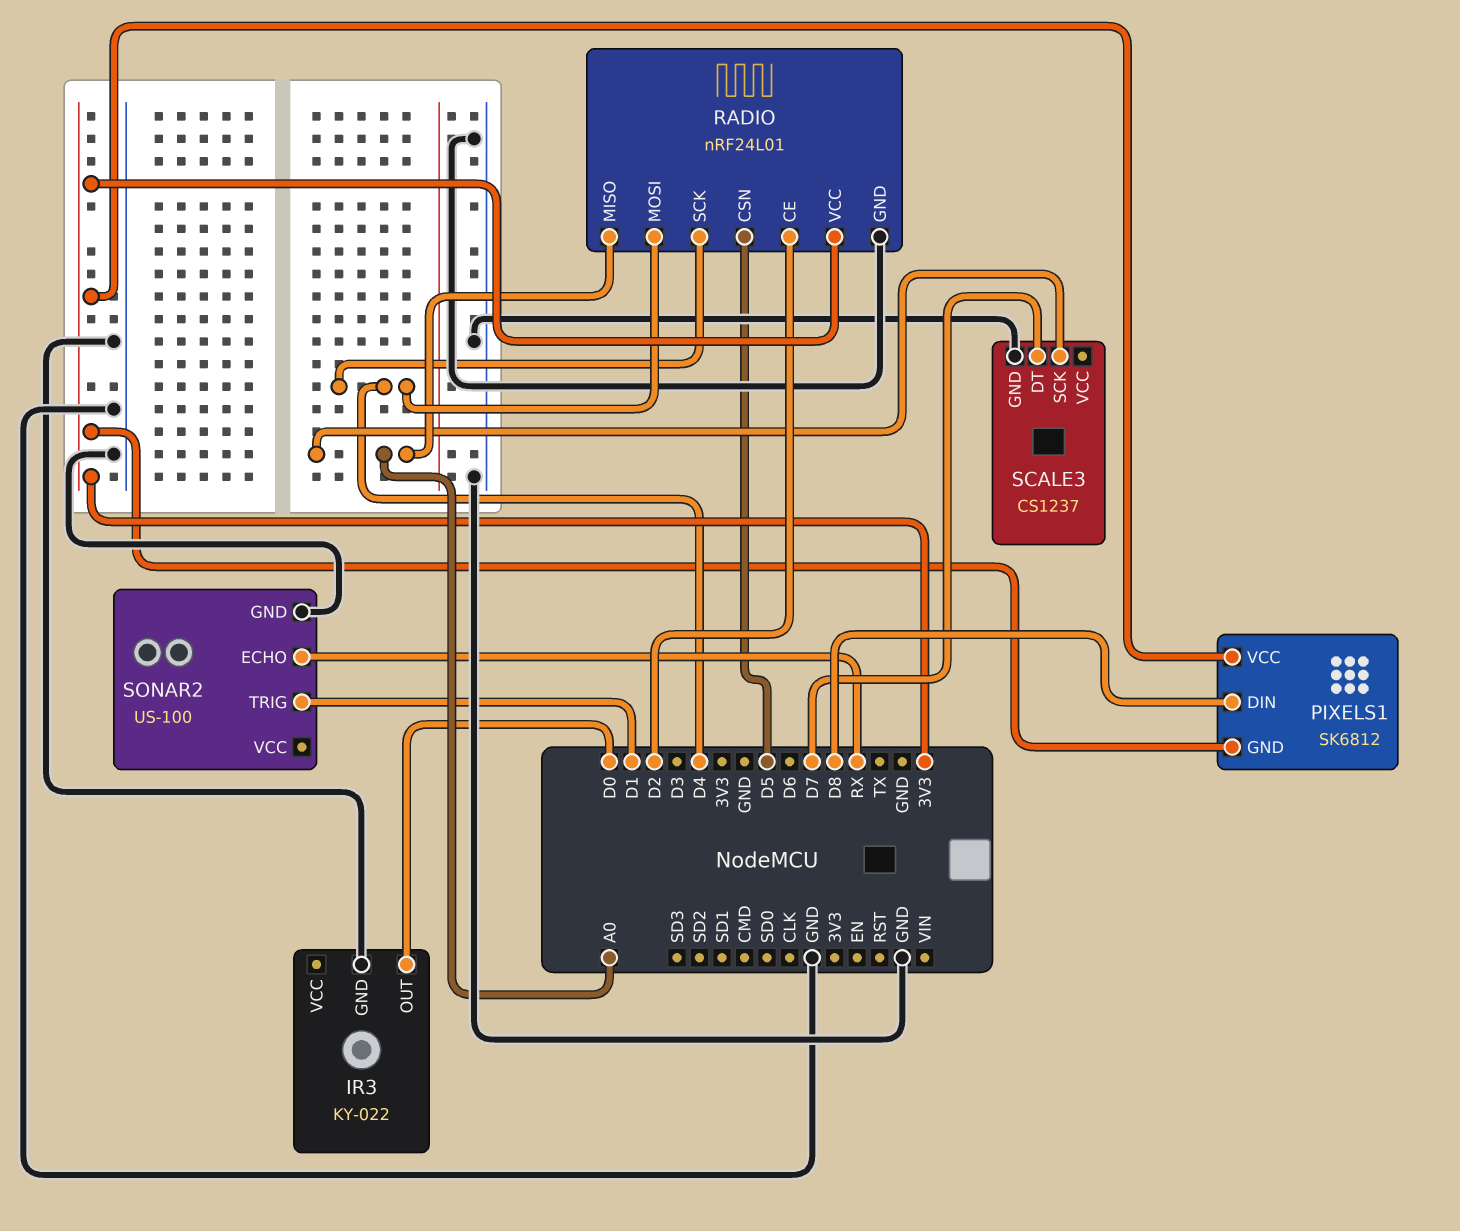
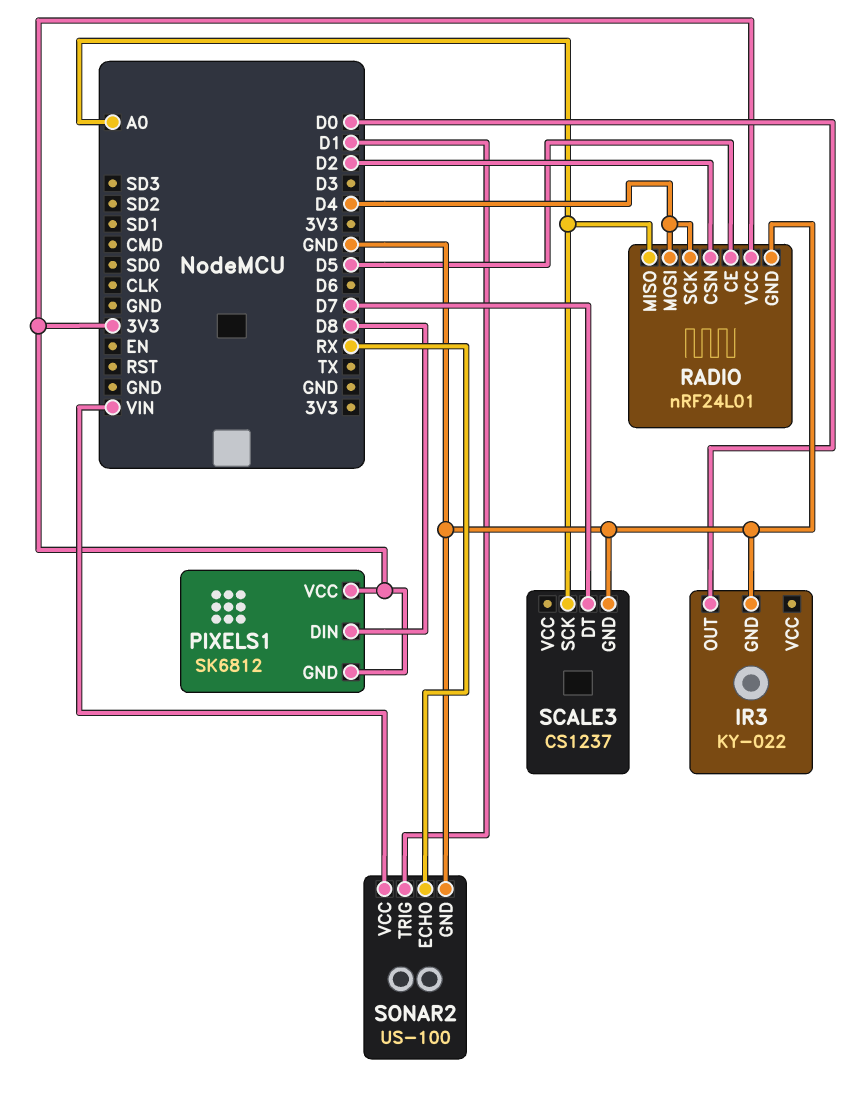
RADIO pin CE: D2 -> D5
RADIO pin CSN: D5 -> D2
SONAR2 pin VCC: none -> VIN

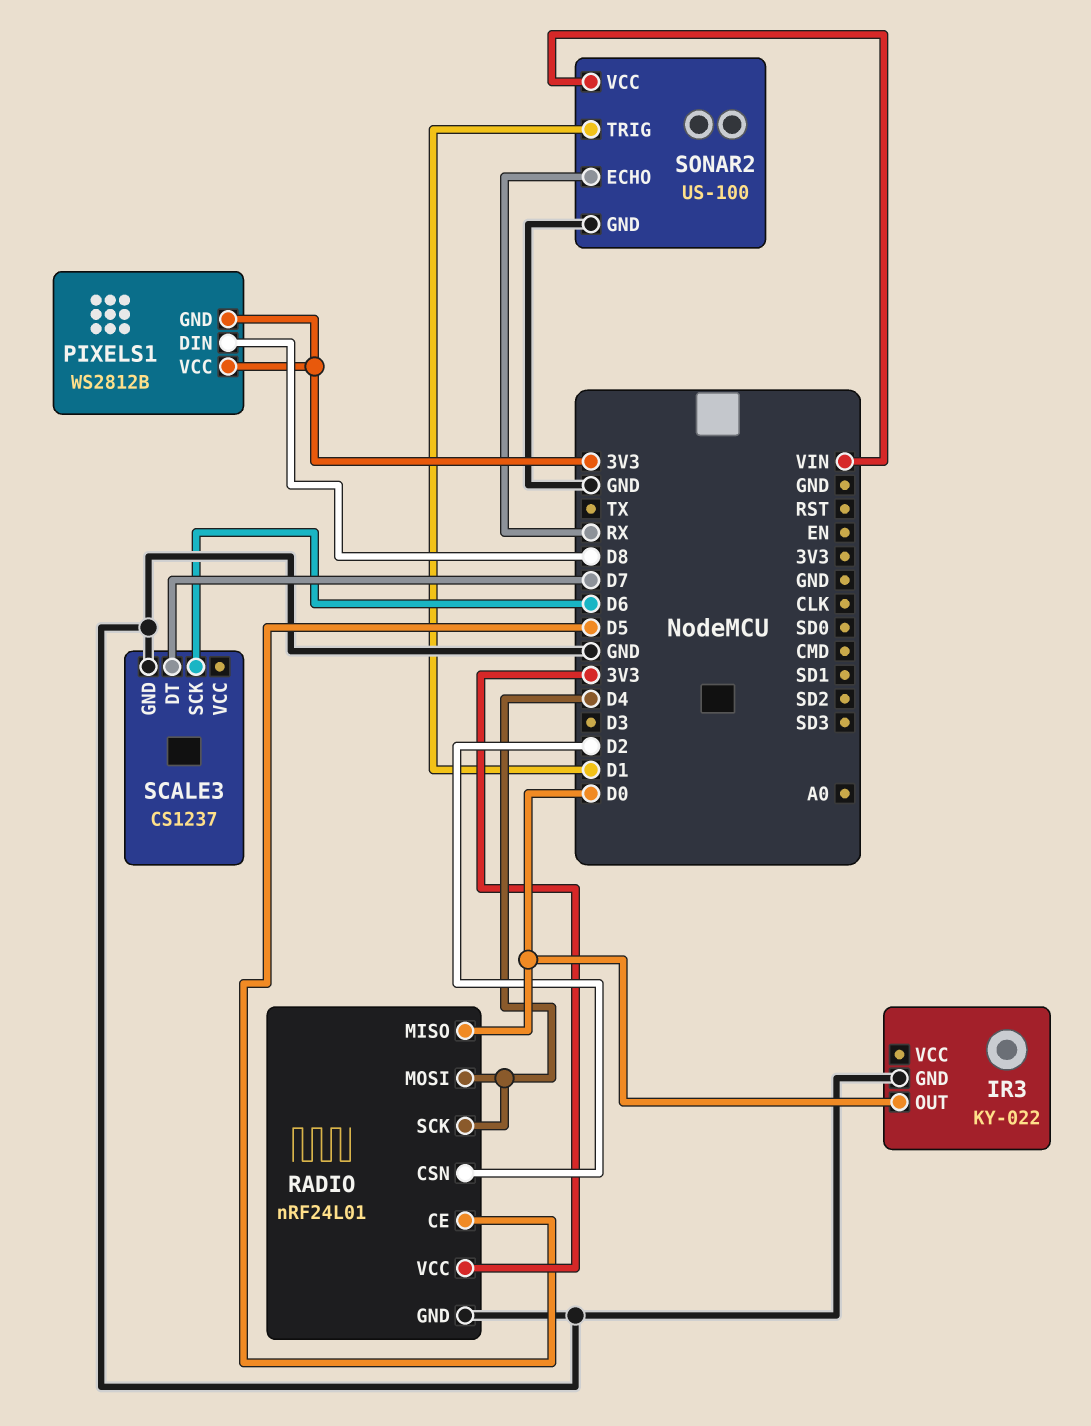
PIXELS1: SK6812 -> WS2812B
RADIO pin MISO: A0 -> D0
SCALE3 pin SCK: A0 -> D6

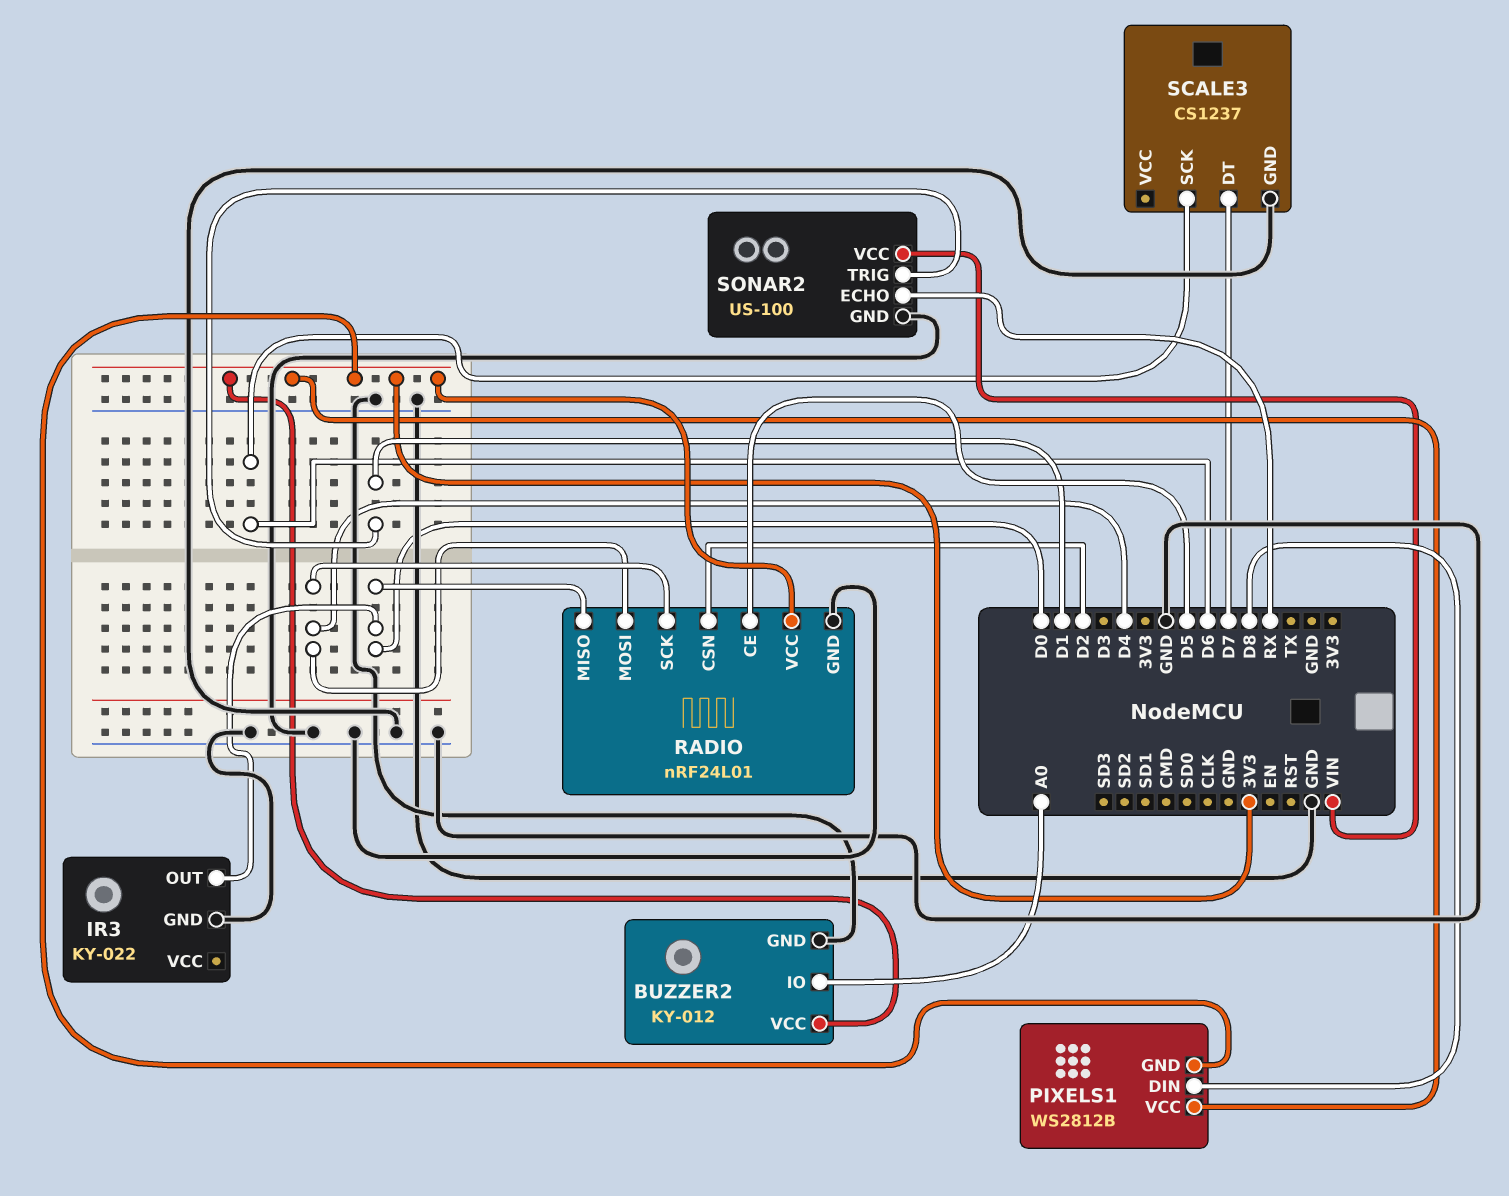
BUZZER2: none -> KY-012
BUZZER2 pin GND: none -> GND
BUZZER2 pin IO: none -> A0
BUZZER2 pin VCC: none -> 3V3

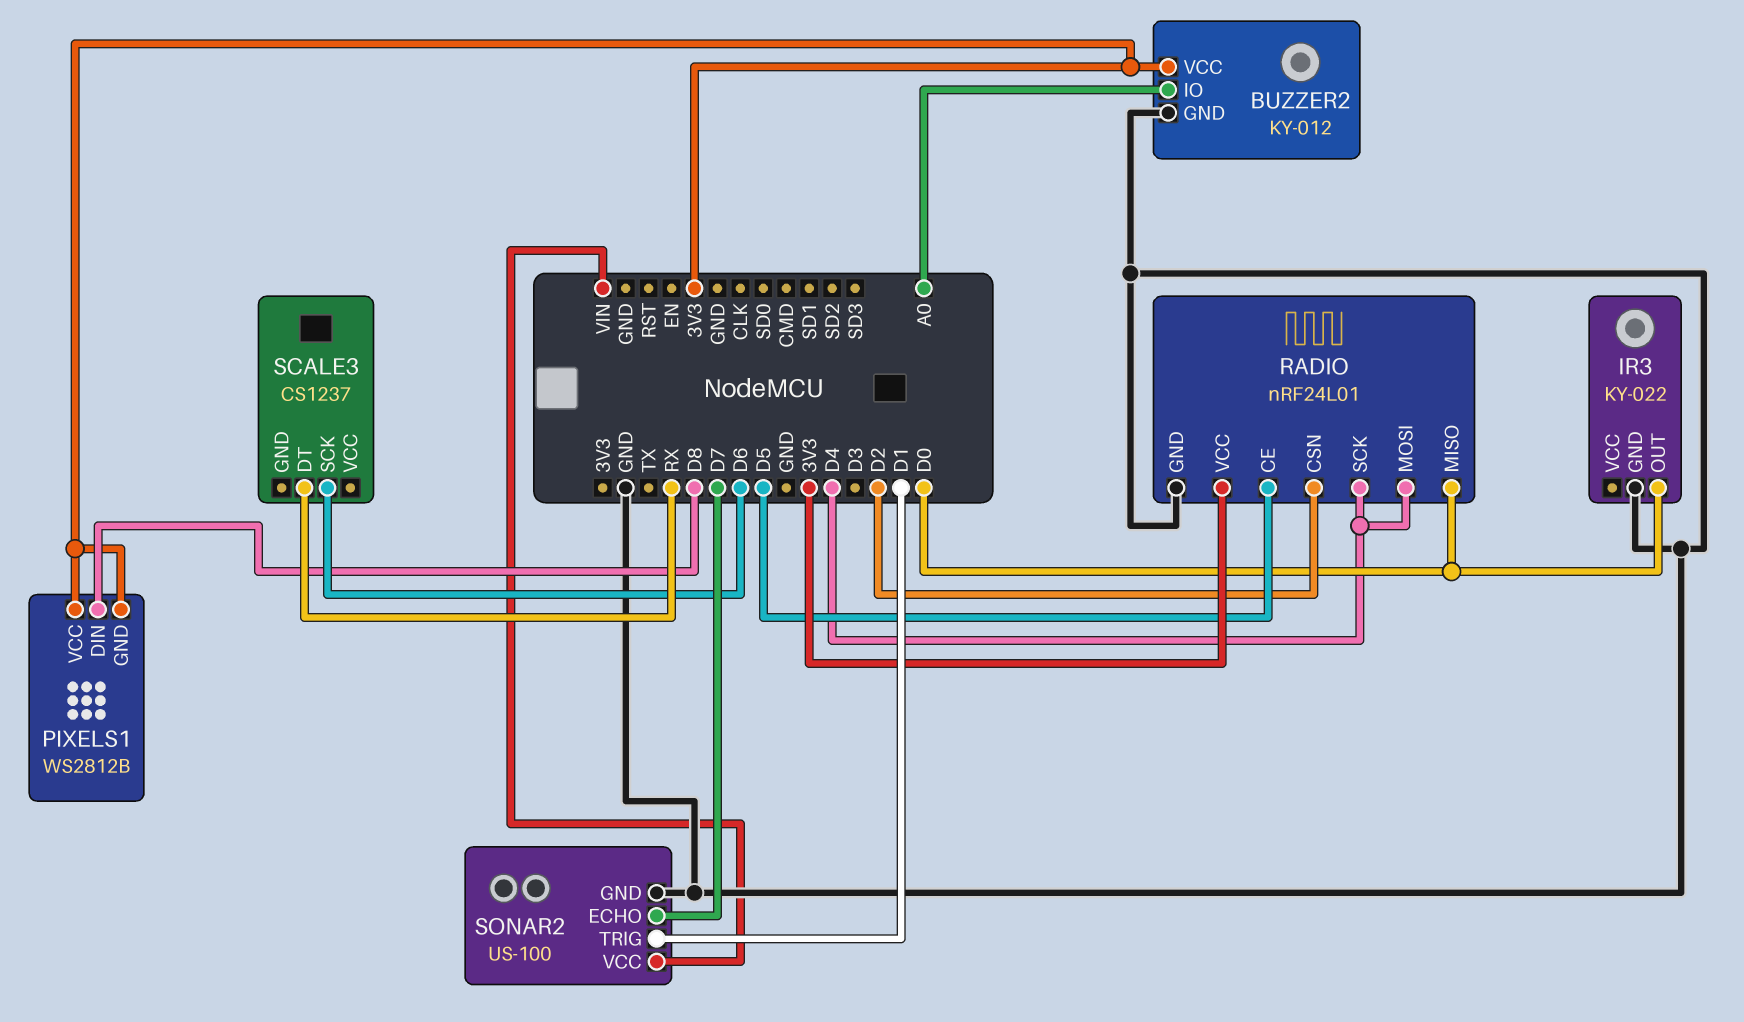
SCALE3 pin DT: D7 -> RX
SCALE3 pin GND: GND -> none
SONAR2 pin ECHO: RX -> D7

